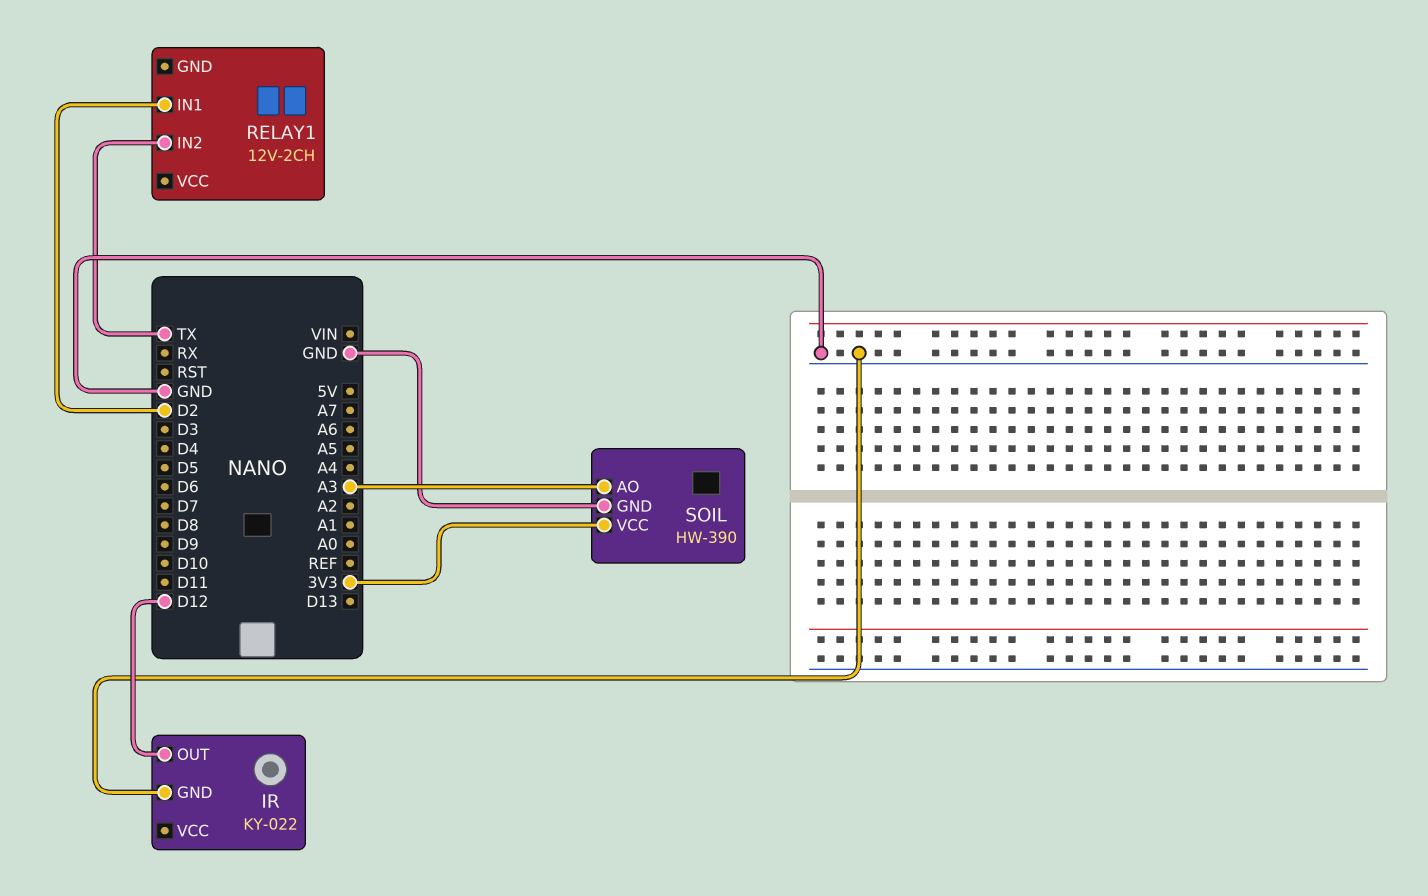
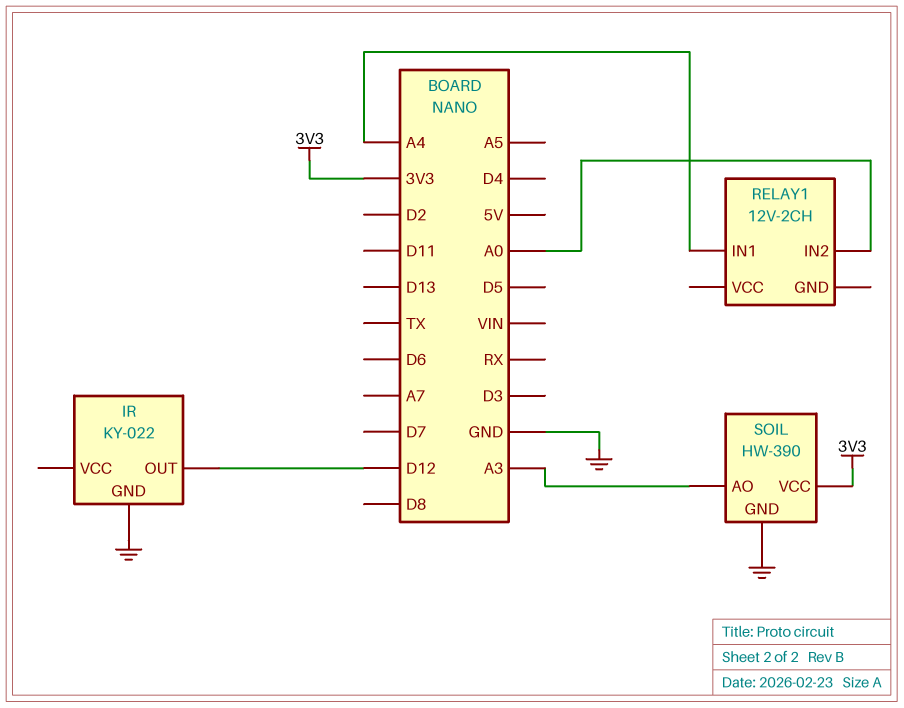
RELAY1 pin IN1: D2 -> A4
RELAY1 pin IN2: TX -> A0

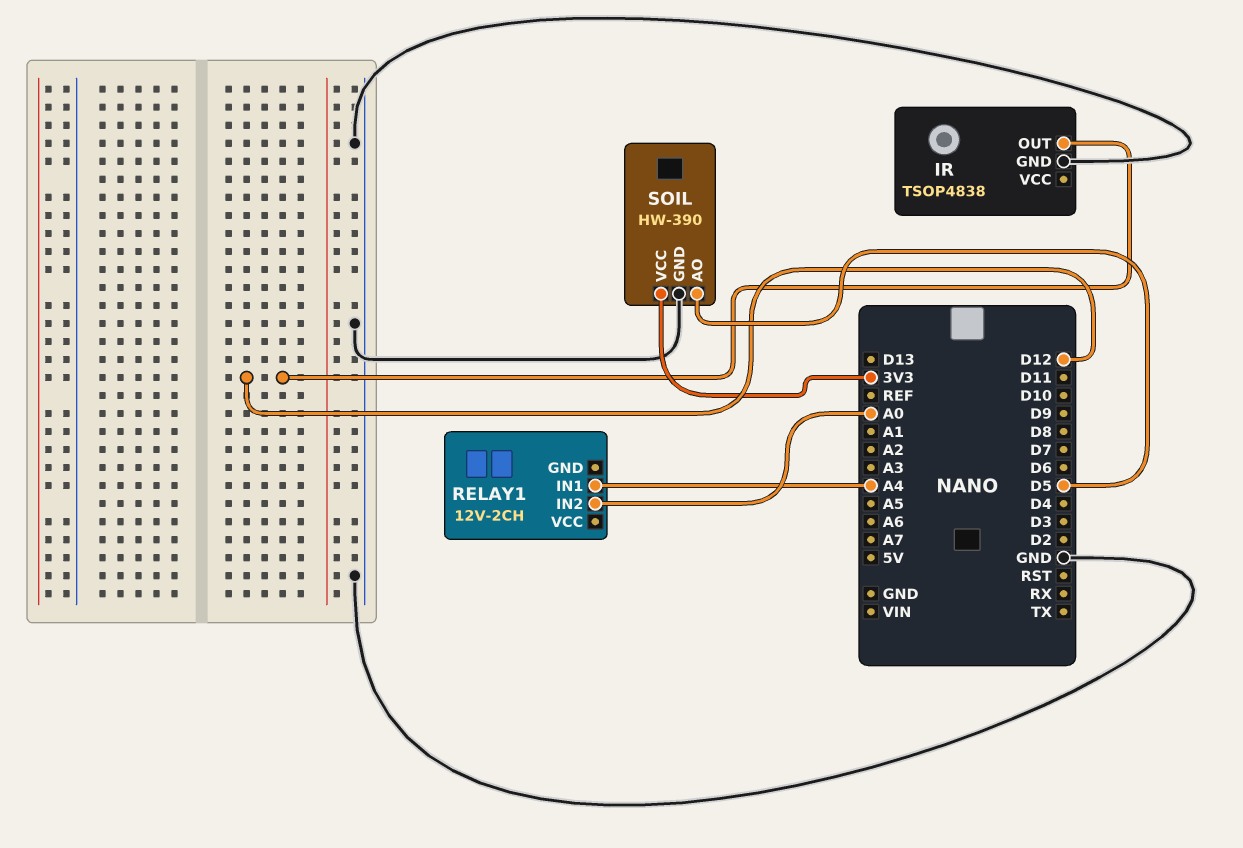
IR: KY-022 -> TSOP4838
SOIL pin AO: A3 -> D5

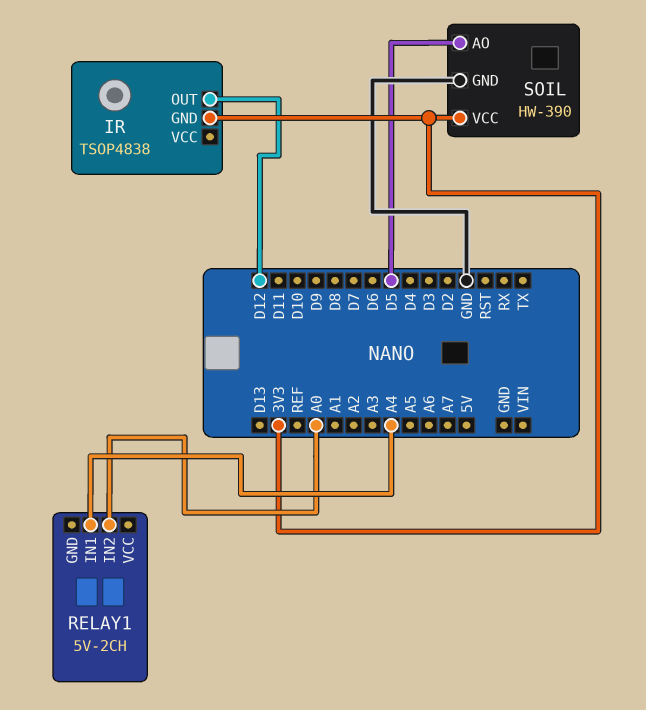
IR pin GND: GND -> 3V3
RELAY1: 12V-2CH -> 5V-2CH

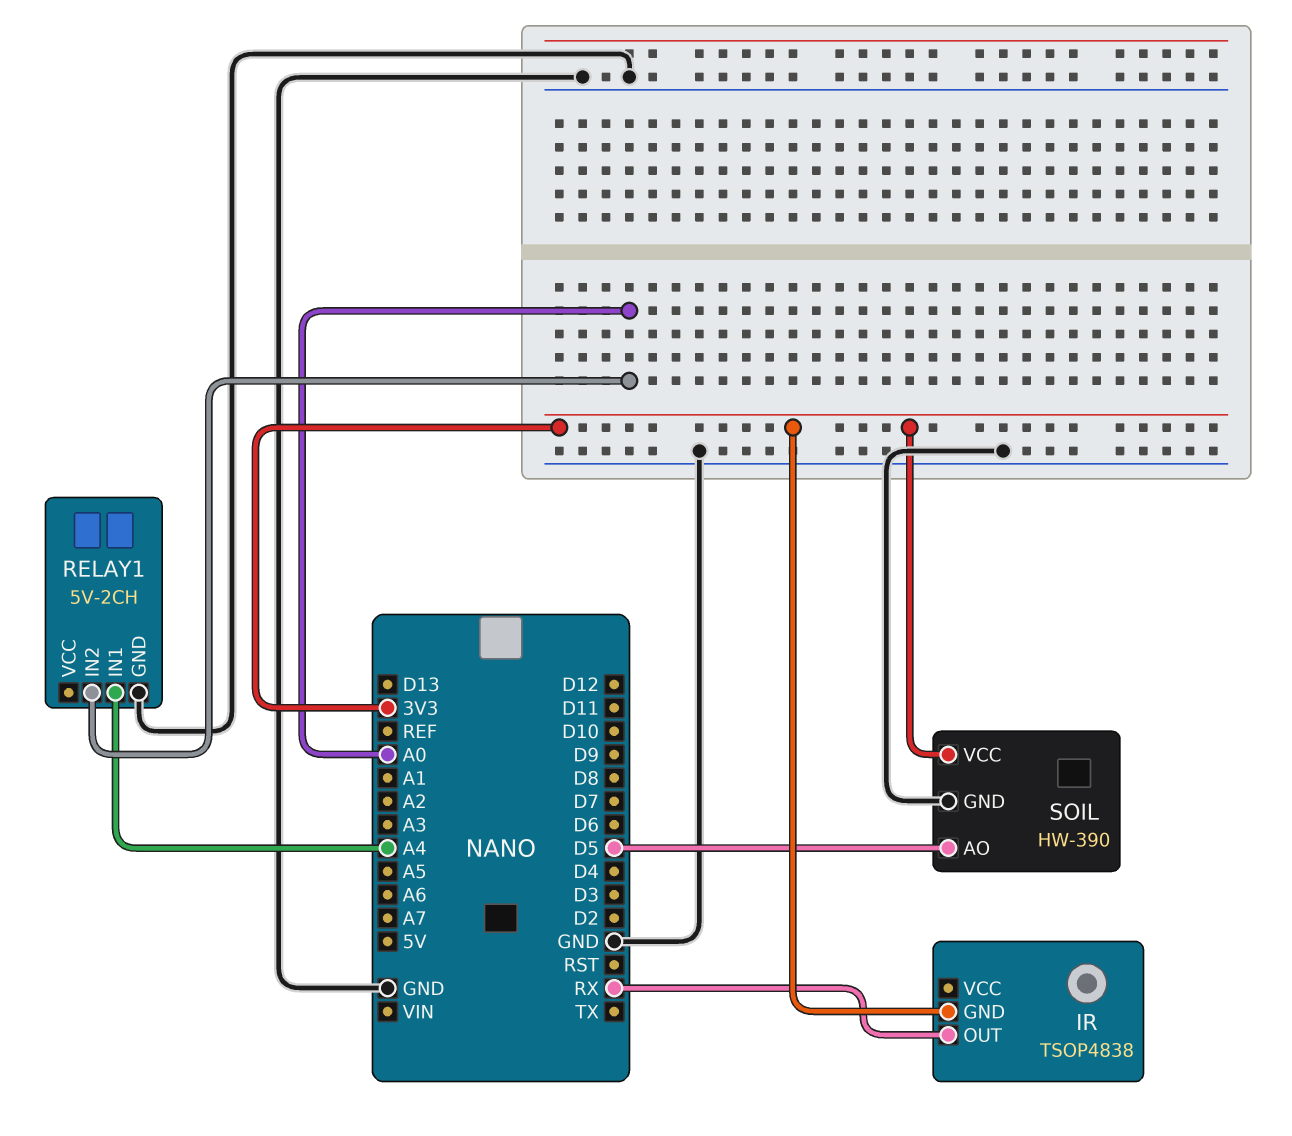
IR pin OUT: D12 -> RX
RELAY1 pin GND: none -> GND

